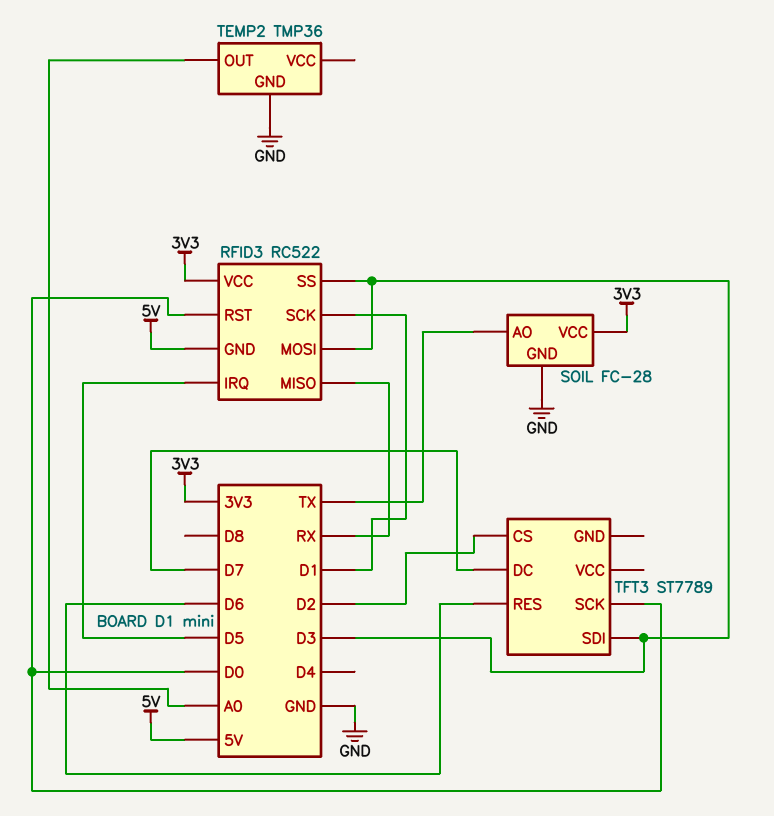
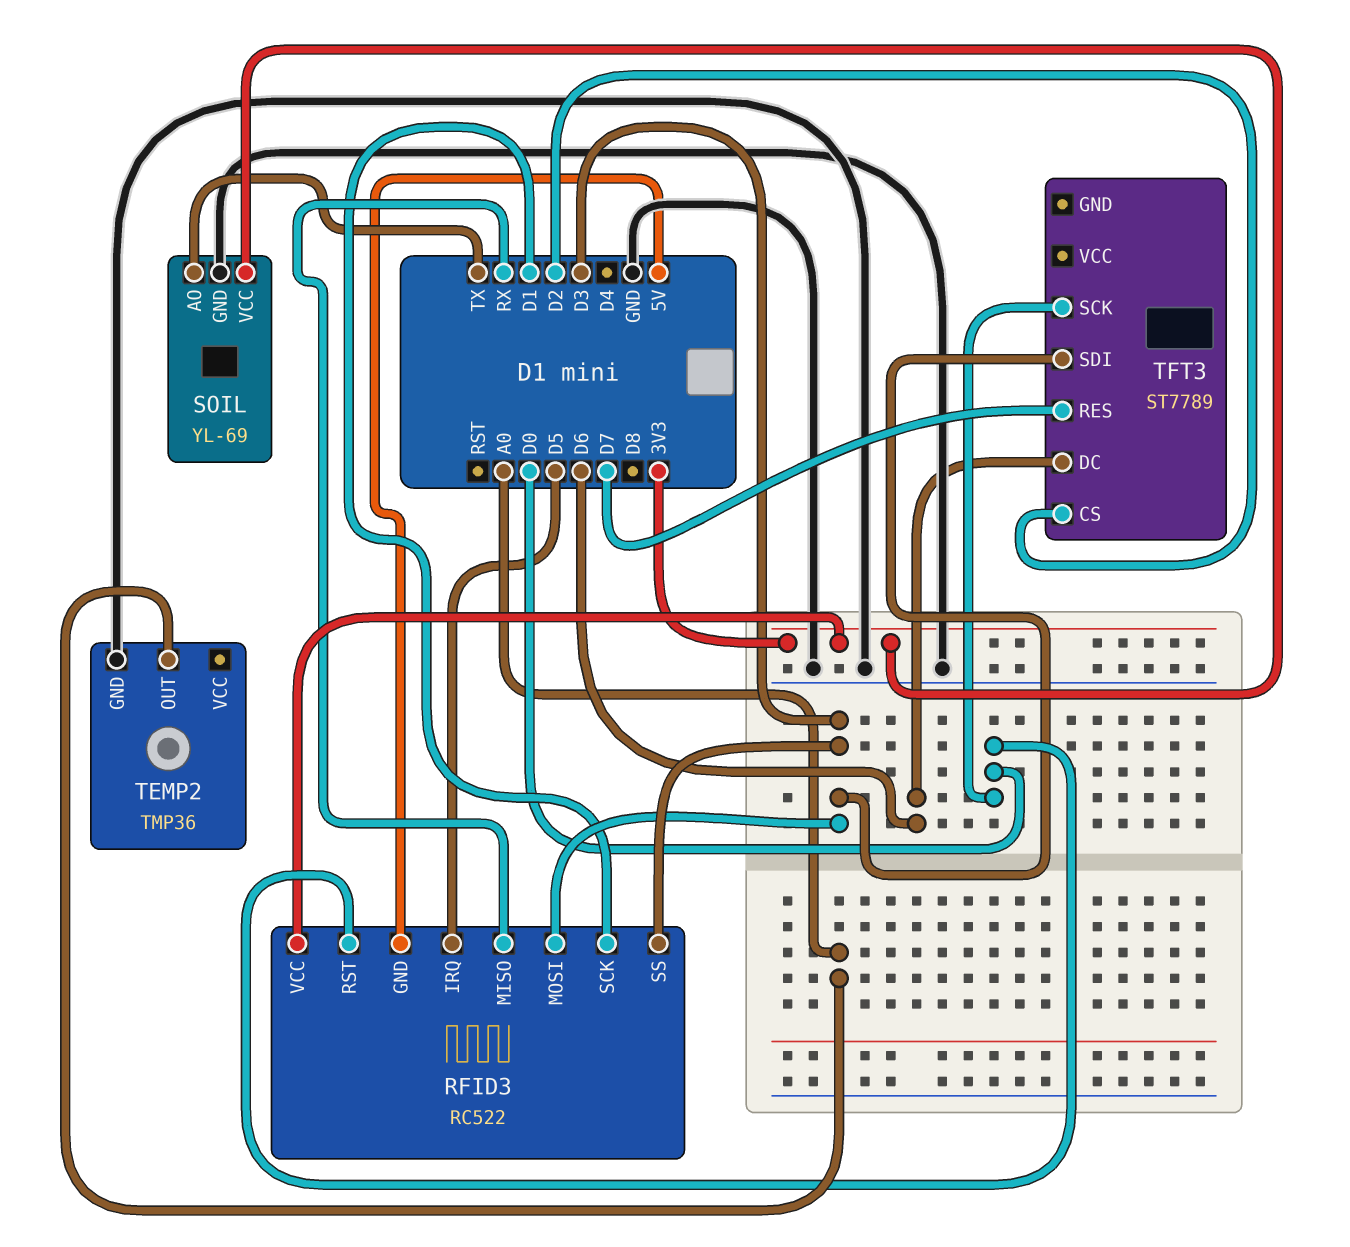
SOIL: FC-28 -> YL-69
TFT3 pin DC: D7 -> D6
TFT3 pin RES: D6 -> D7

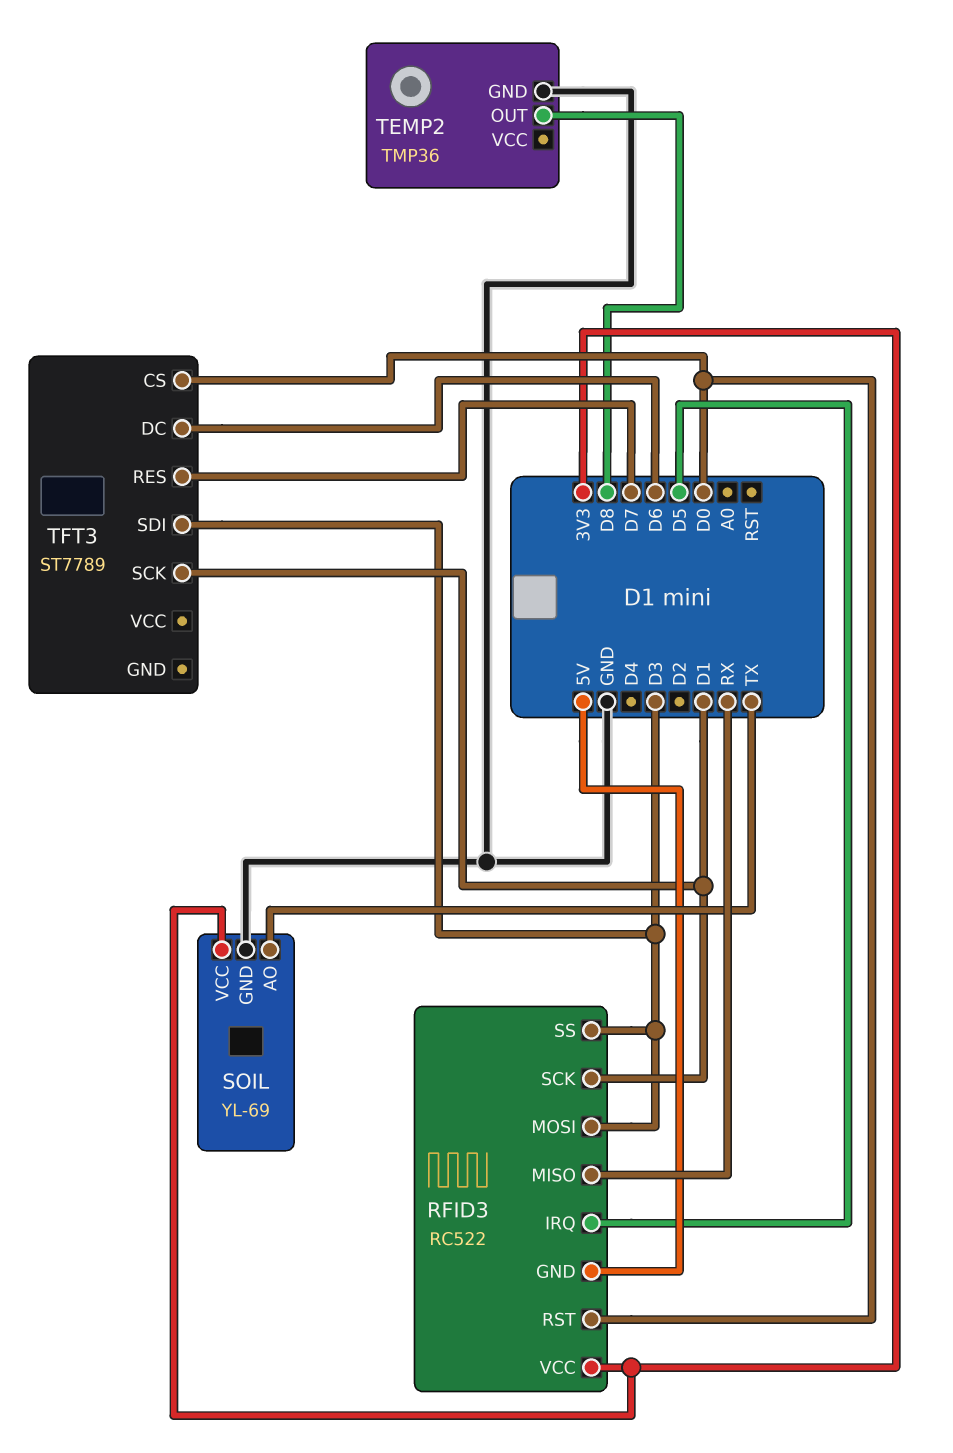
TEMP2 pin OUT: A0 -> D8
TFT3 pin CS: D2 -> D0
TFT3 pin SCK: D0 -> D1

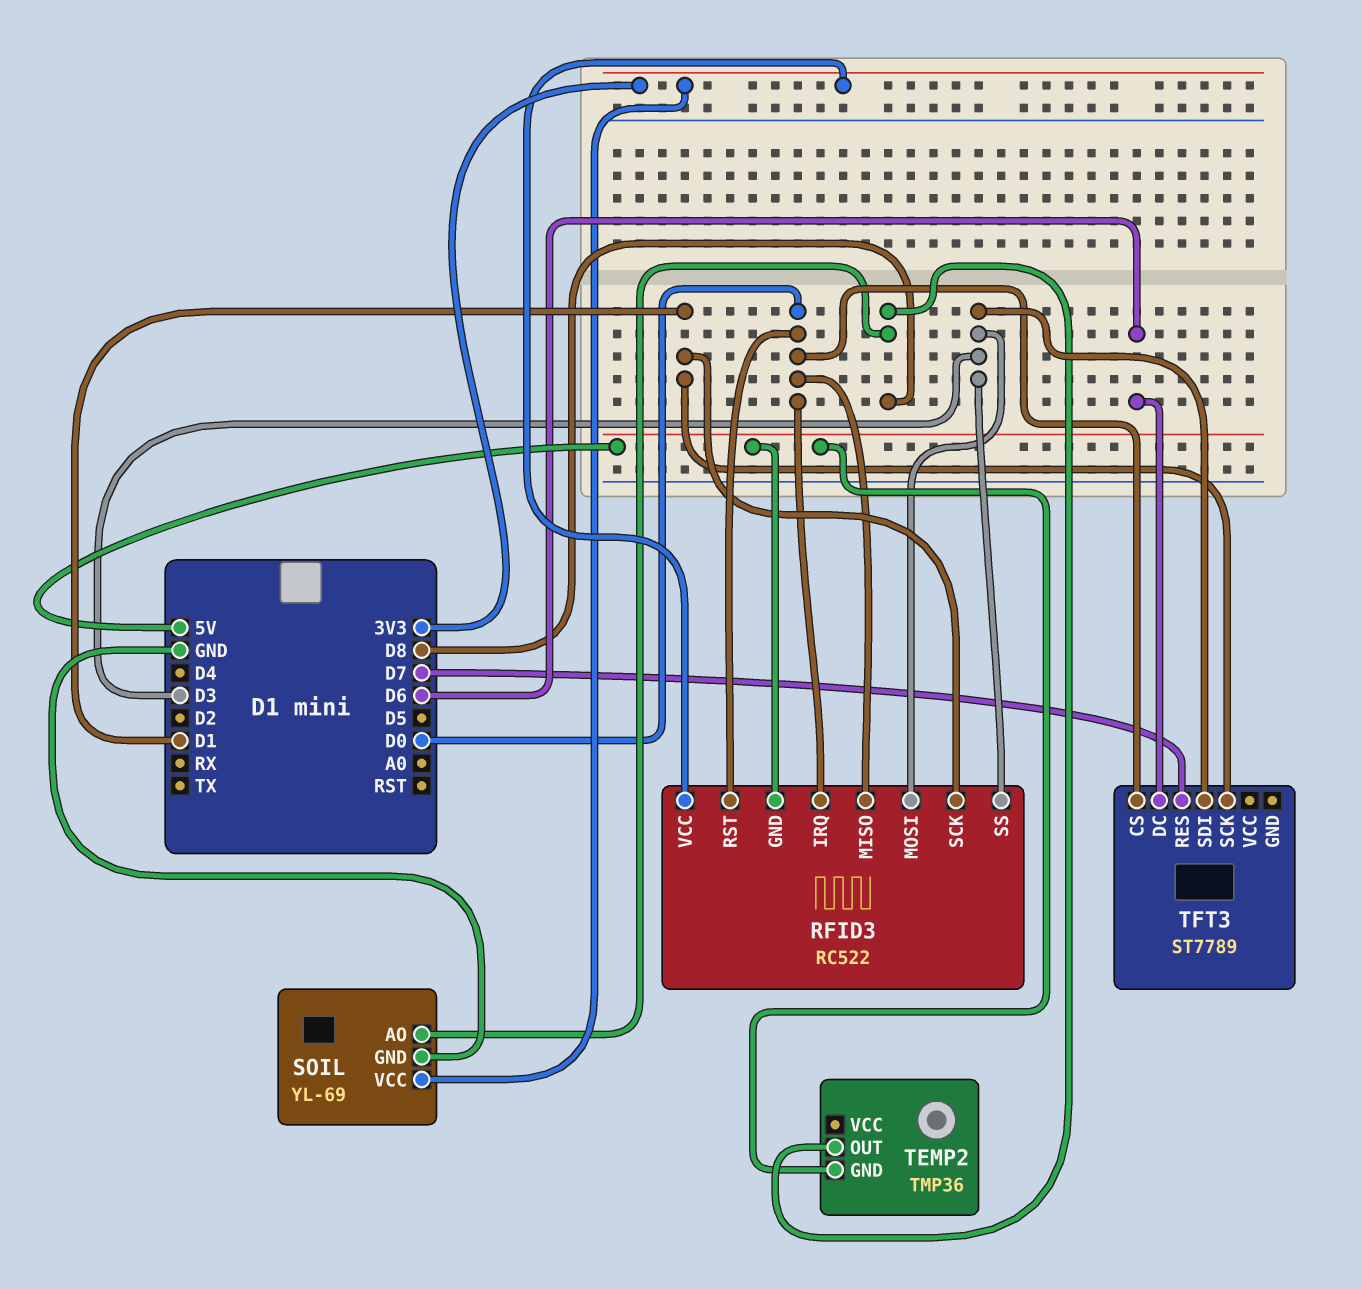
RFID3 pin IRQ: D5 -> D0
RFID3 pin MISO: RX -> D0
SOIL pin AO: TX -> D8
TEMP2 pin GND: GND -> 5V

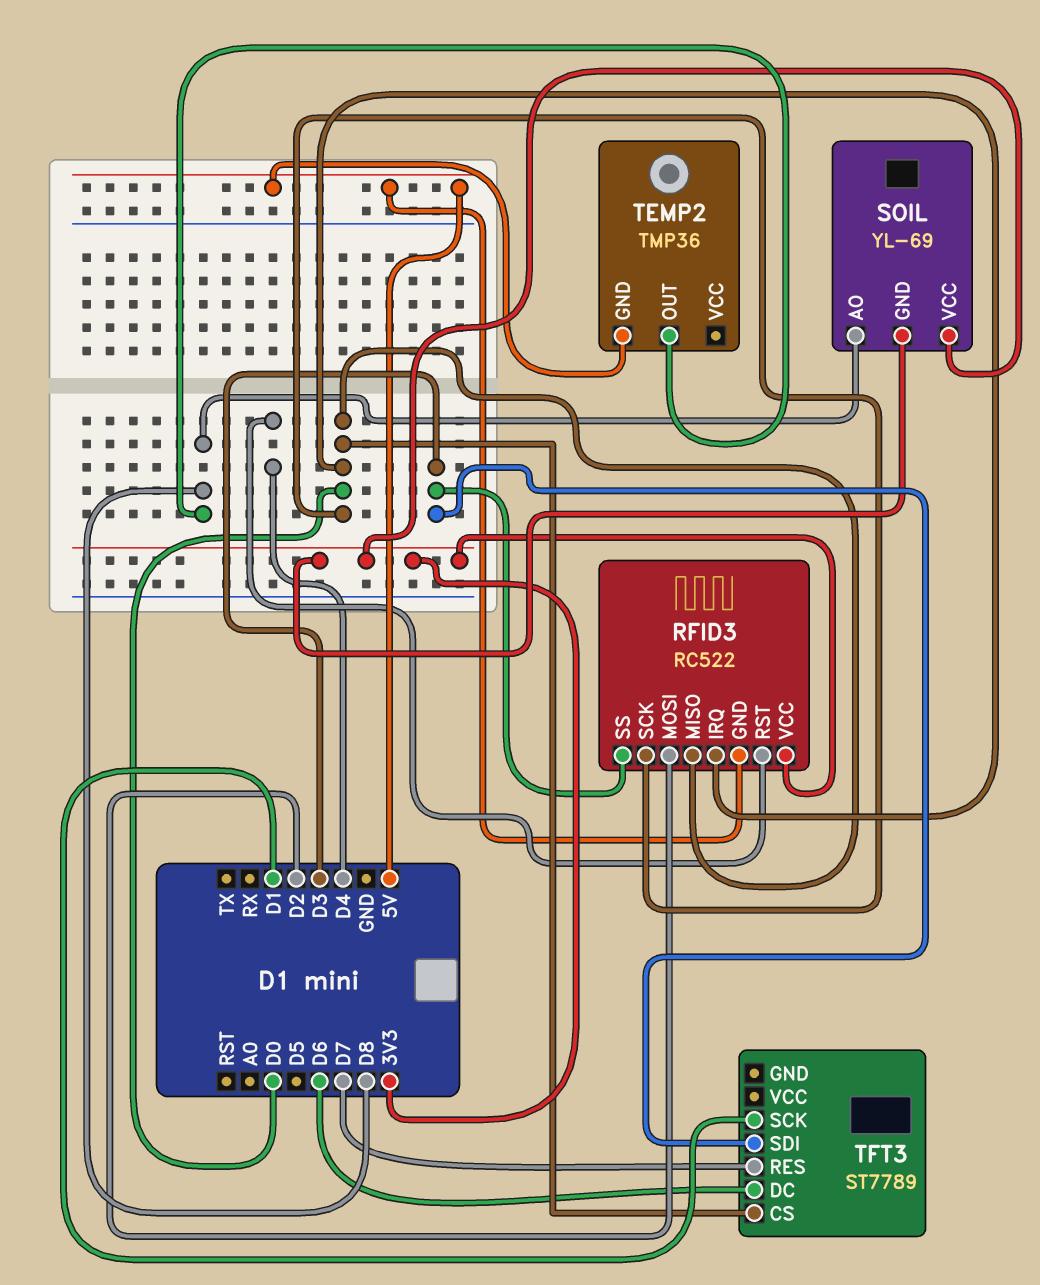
RFID3 pin MOSI: D3 -> D2
RFID3 pin RST: D0 -> D4
RFID3 pin SCK: D1 -> D0
SOIL pin GND: GND -> 3V3

